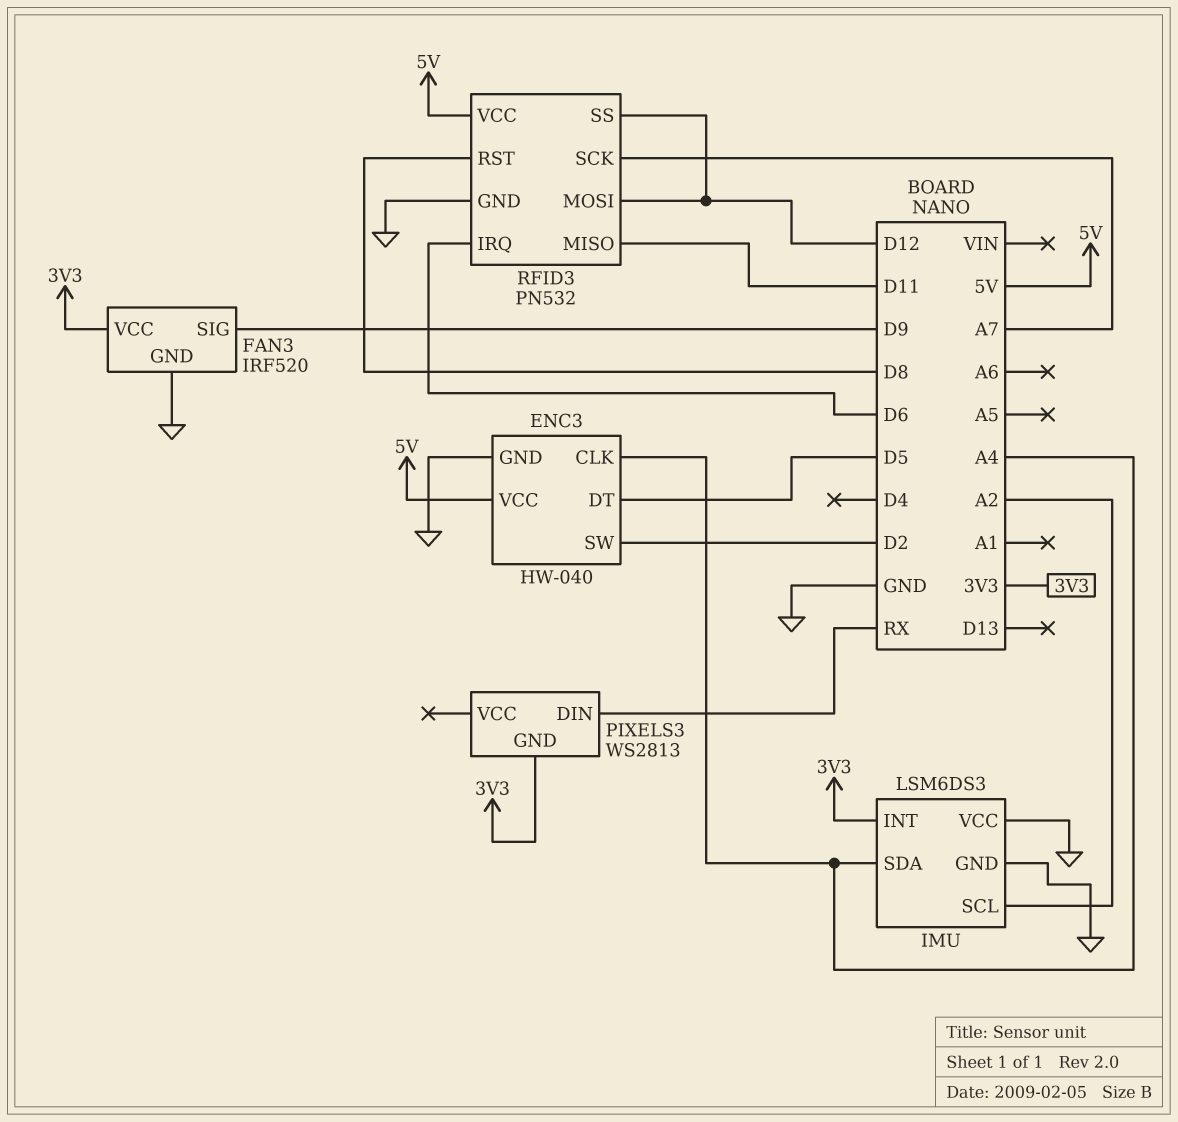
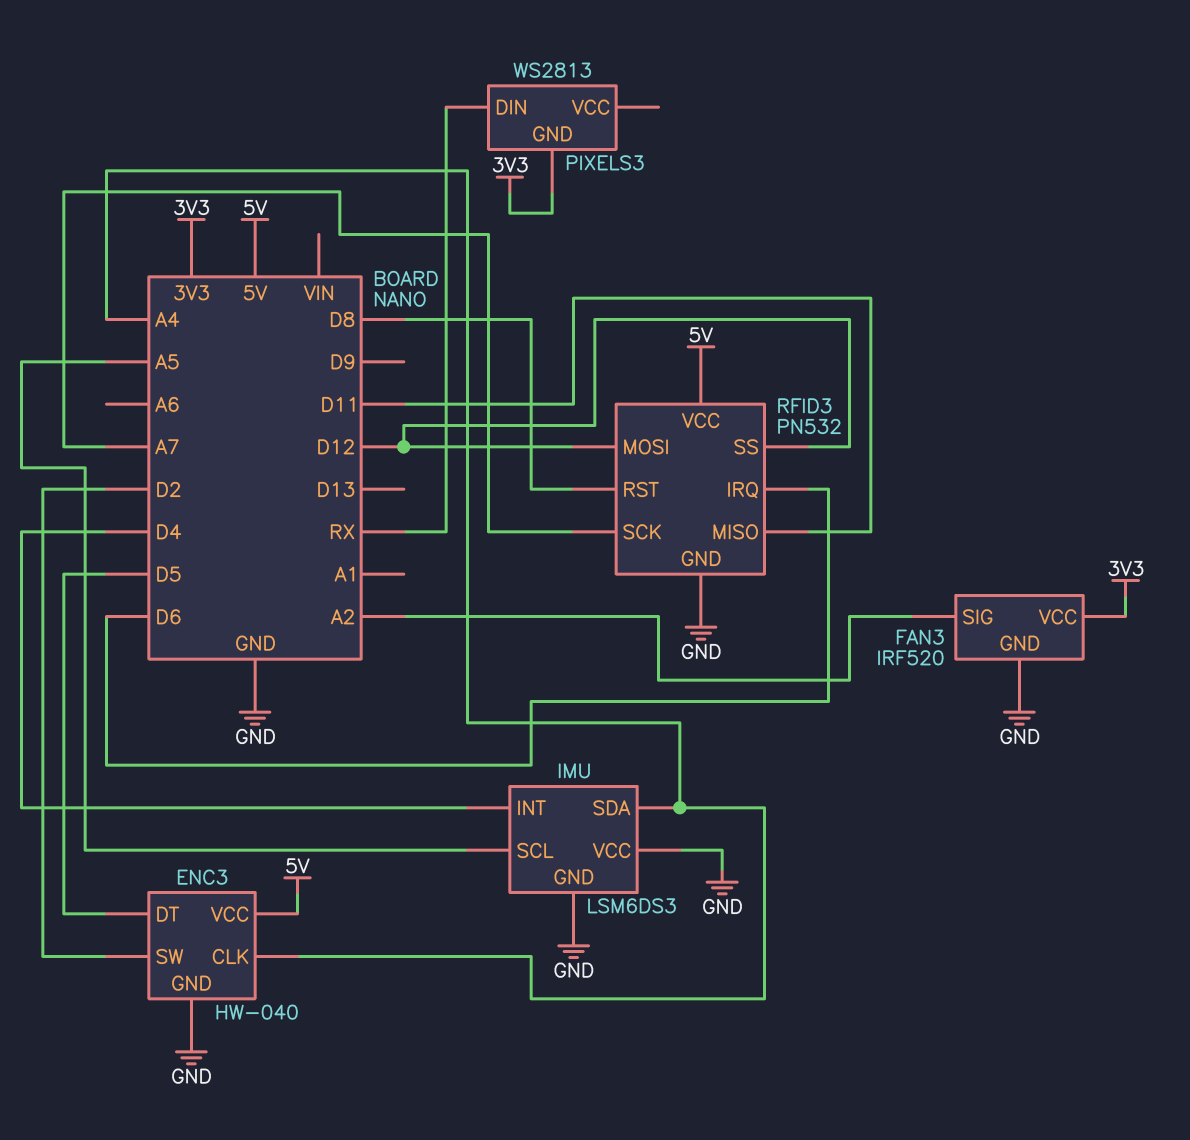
FAN3 pin SIG: D9 -> A2
IMU pin INT: 3V3 -> D4
IMU pin SCL: A2 -> A5

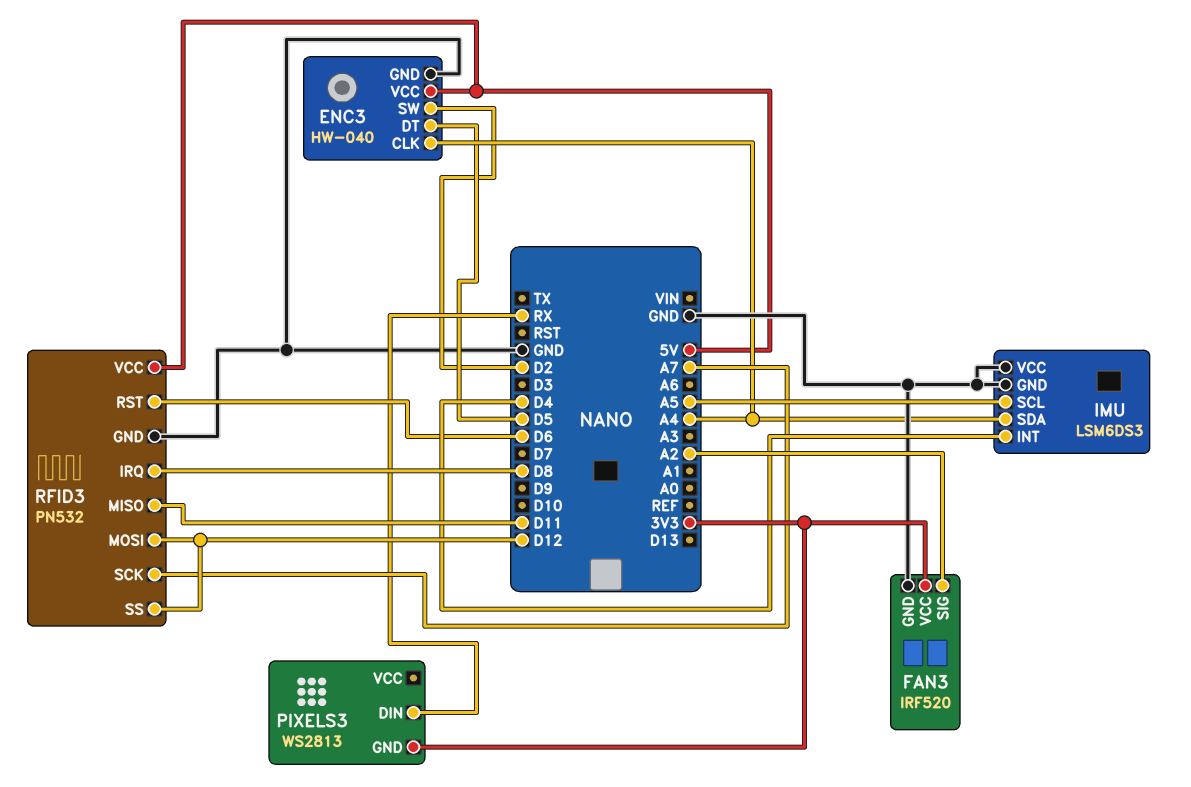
RFID3 pin IRQ: D6 -> D8
RFID3 pin RST: D8 -> D6

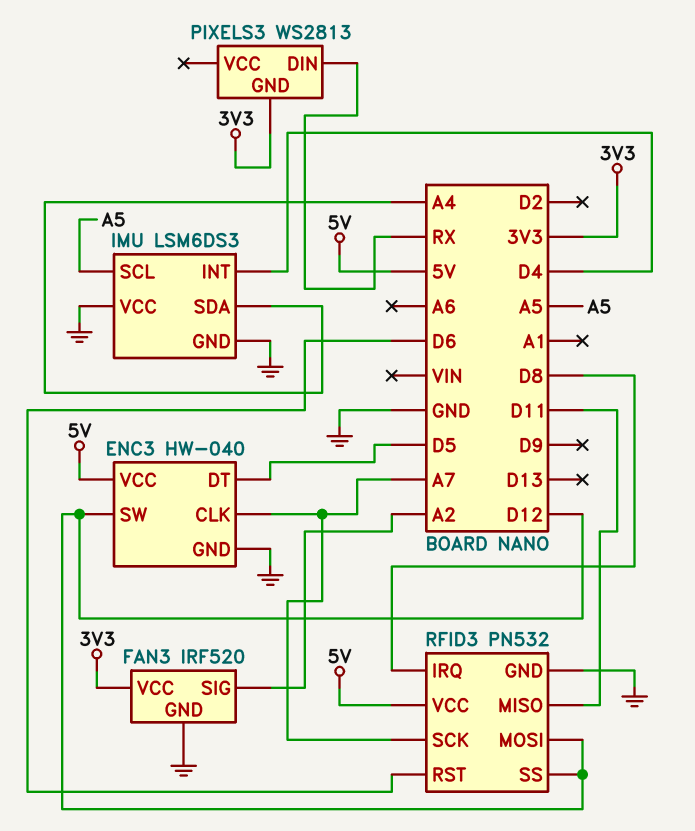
ENC3 pin CLK: A4 -> A7
ENC3 pin SW: D2 -> D12

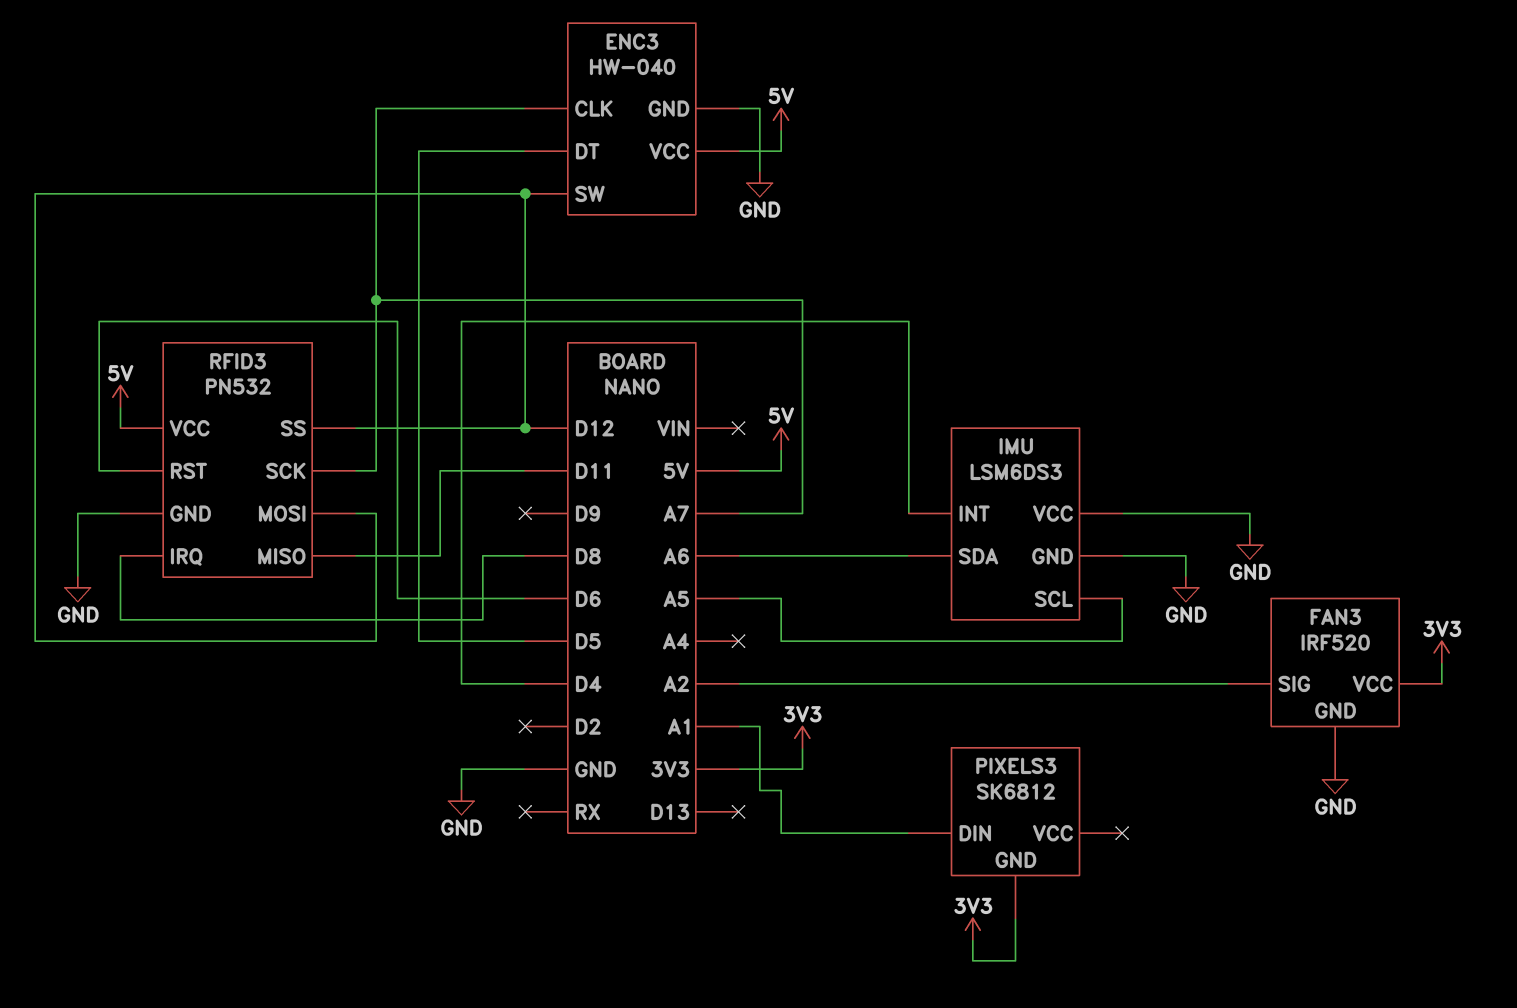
IMU pin SDA: A4 -> A6
PIXELS3: WS2813 -> SK6812
PIXELS3 pin DIN: RX -> A1

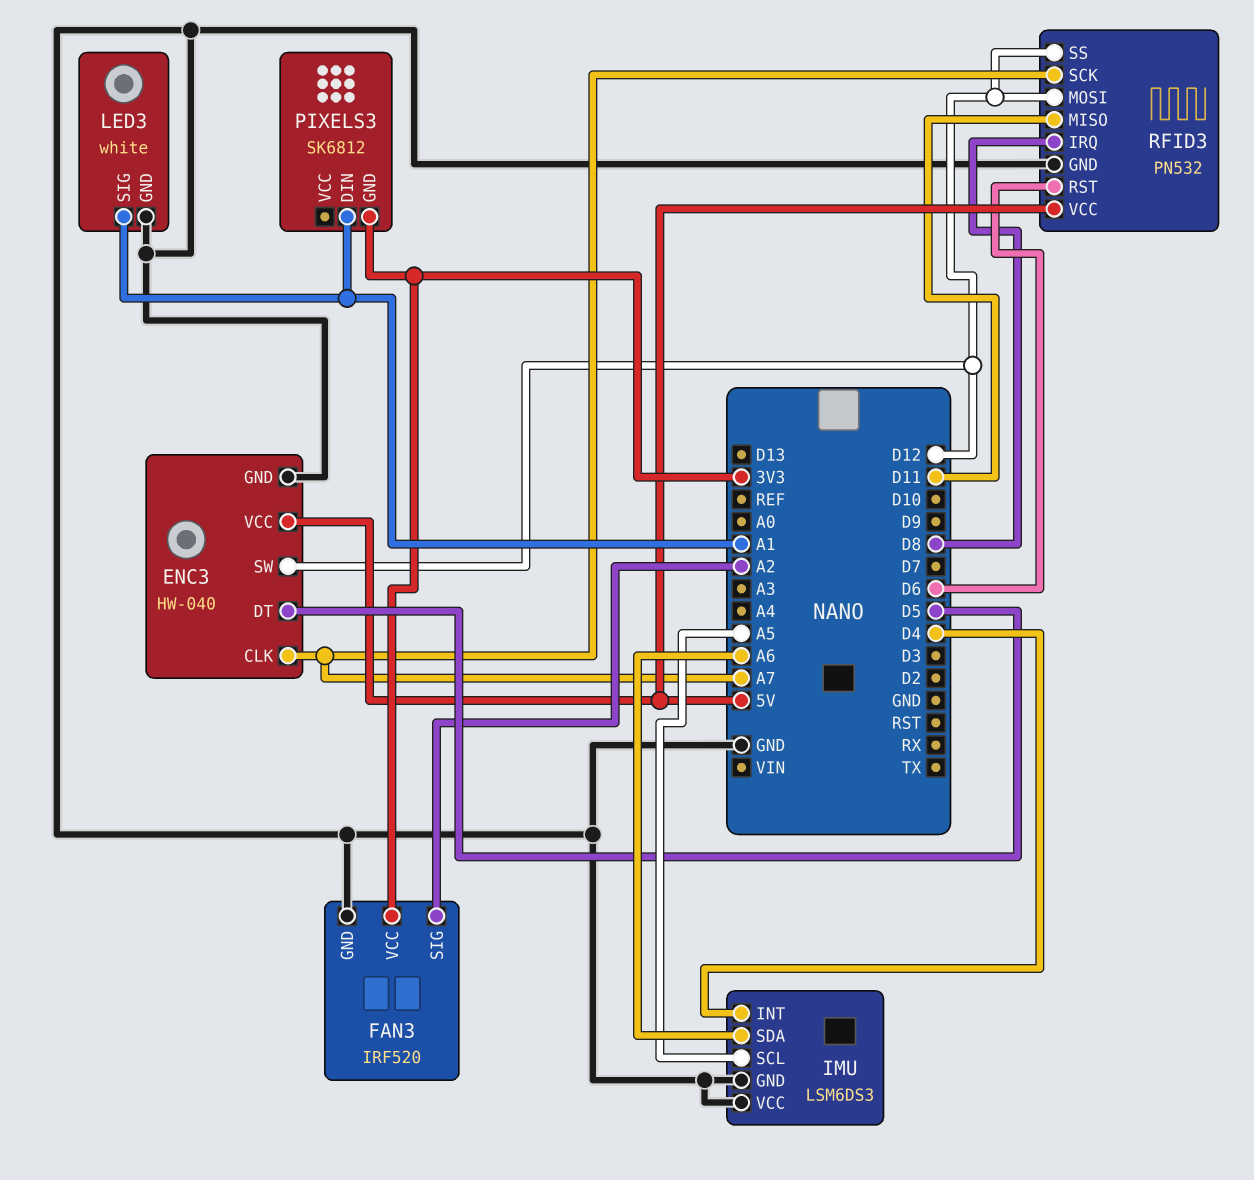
LED3: none -> white
LED3 pin GND: none -> GND
LED3 pin SIG: none -> A1

